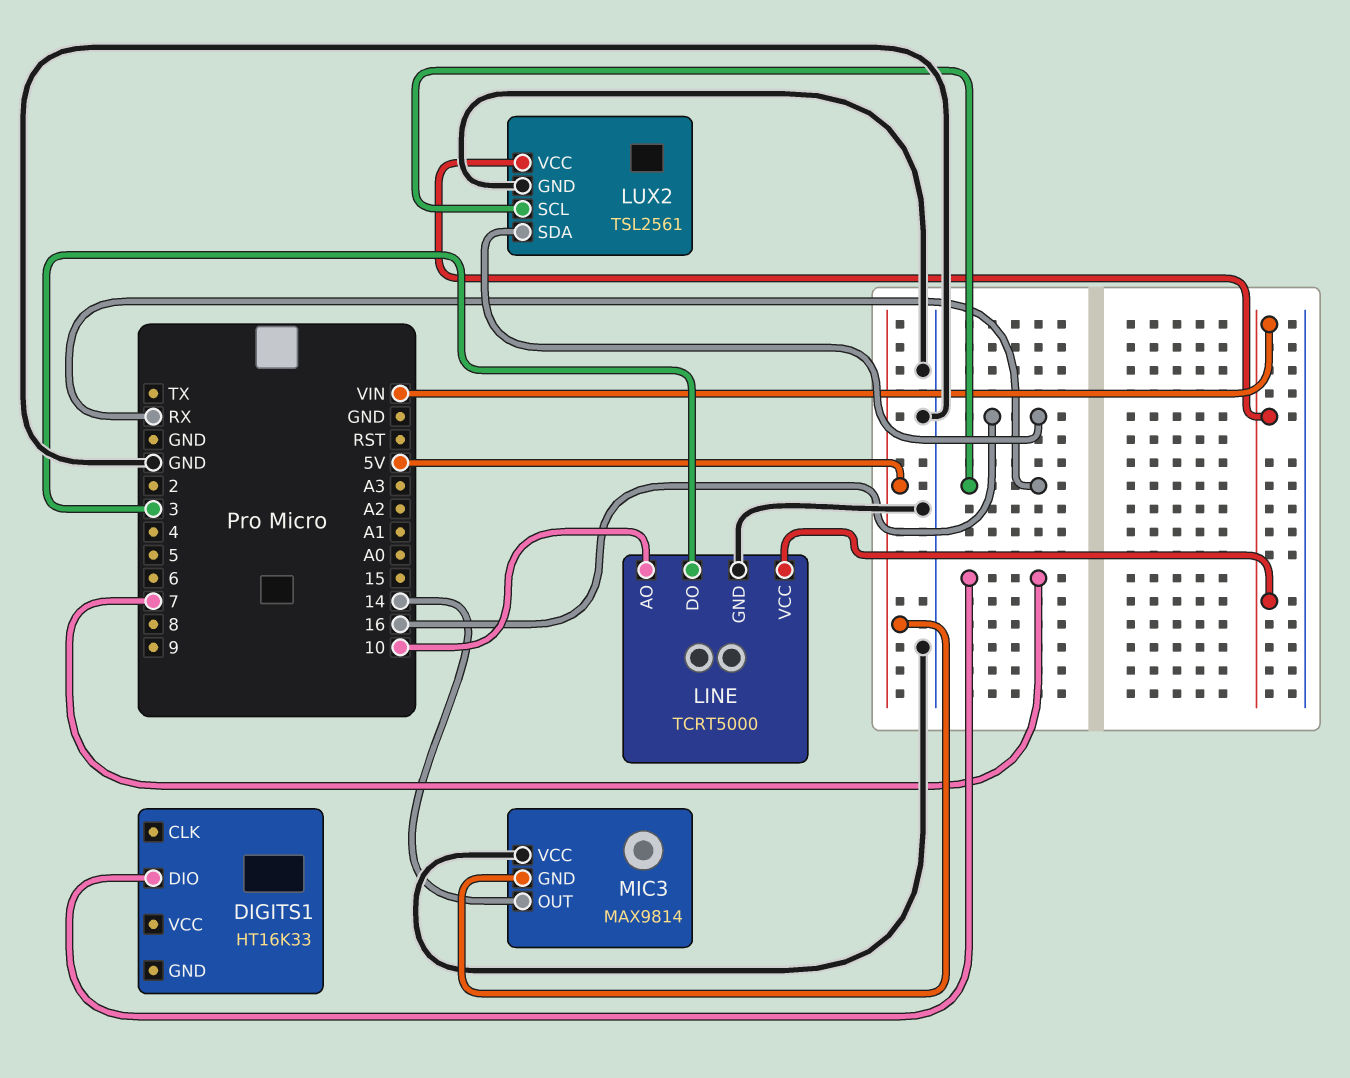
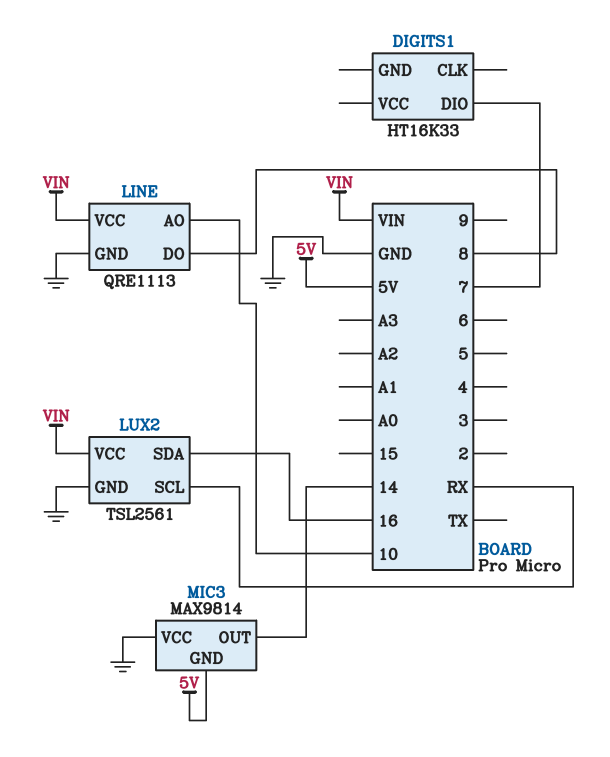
LINE: TCRT5000 -> QRE1113
LINE pin DO: 3 -> 8

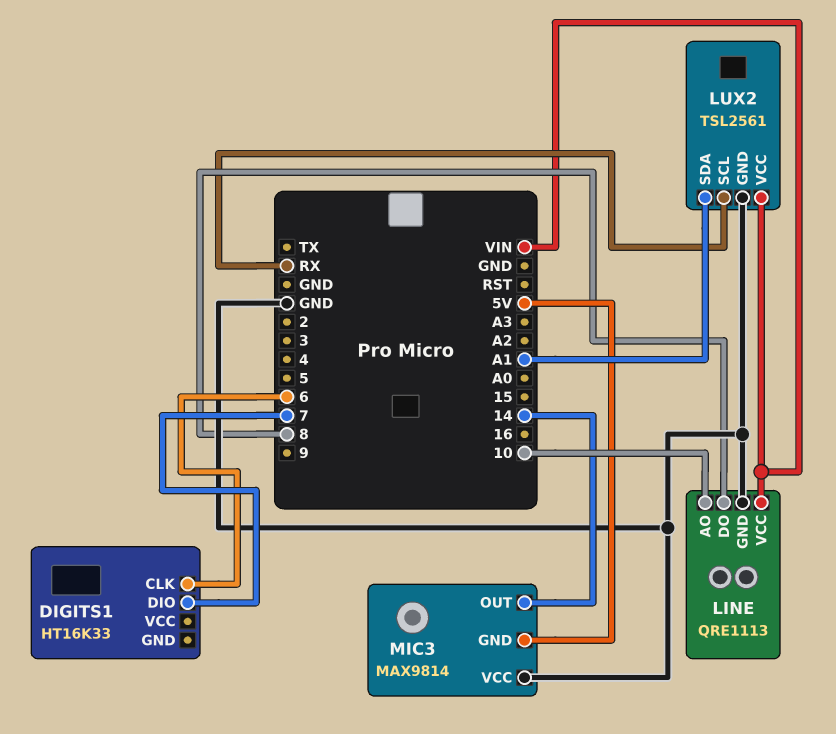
DIGITS1 pin CLK: none -> 6
LUX2 pin SDA: 16 -> A1

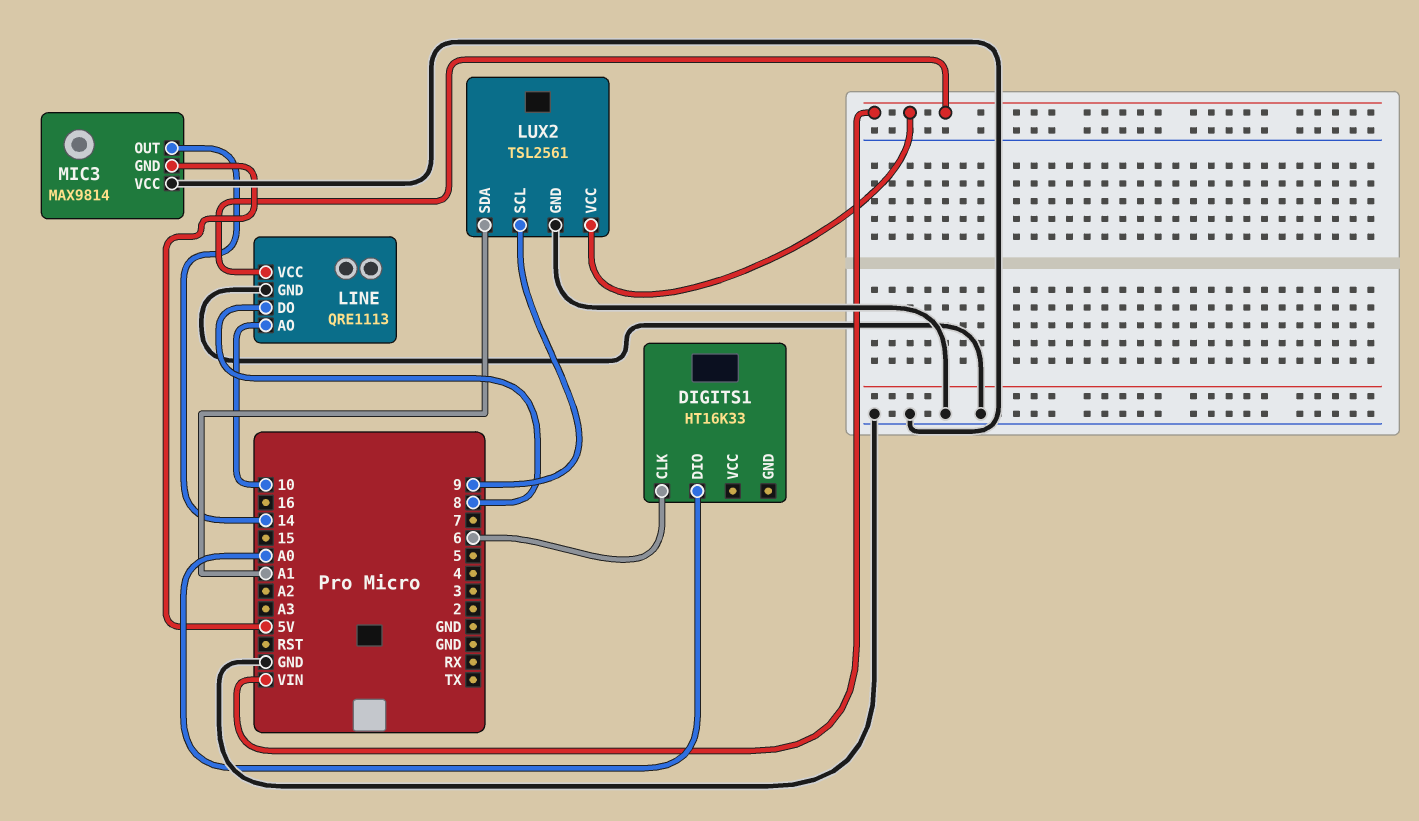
DIGITS1 pin DIO: 7 -> A0
LUX2 pin SCL: RX -> 9

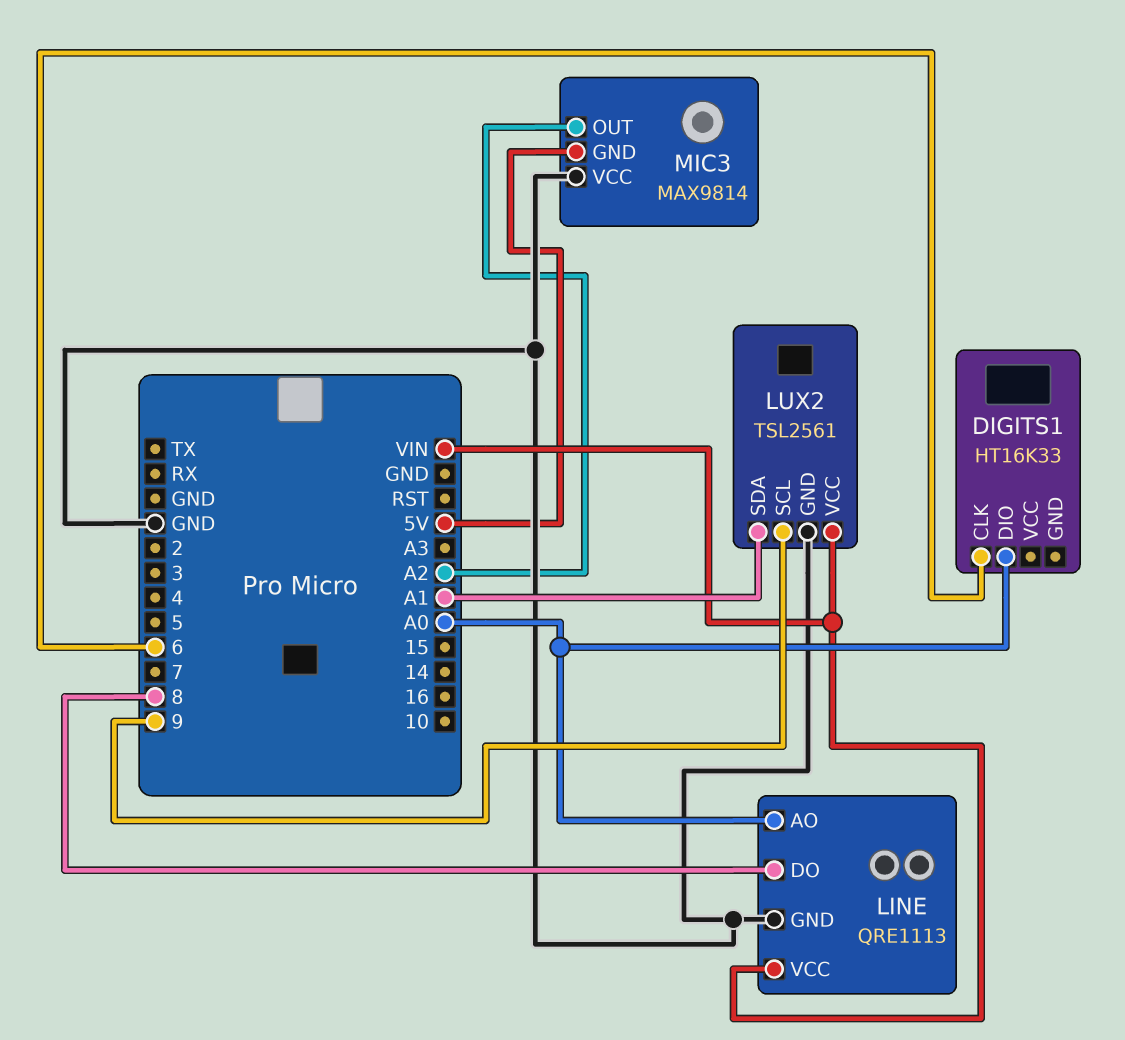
LINE pin AO: 10 -> A0
MIC3 pin OUT: 14 -> A2

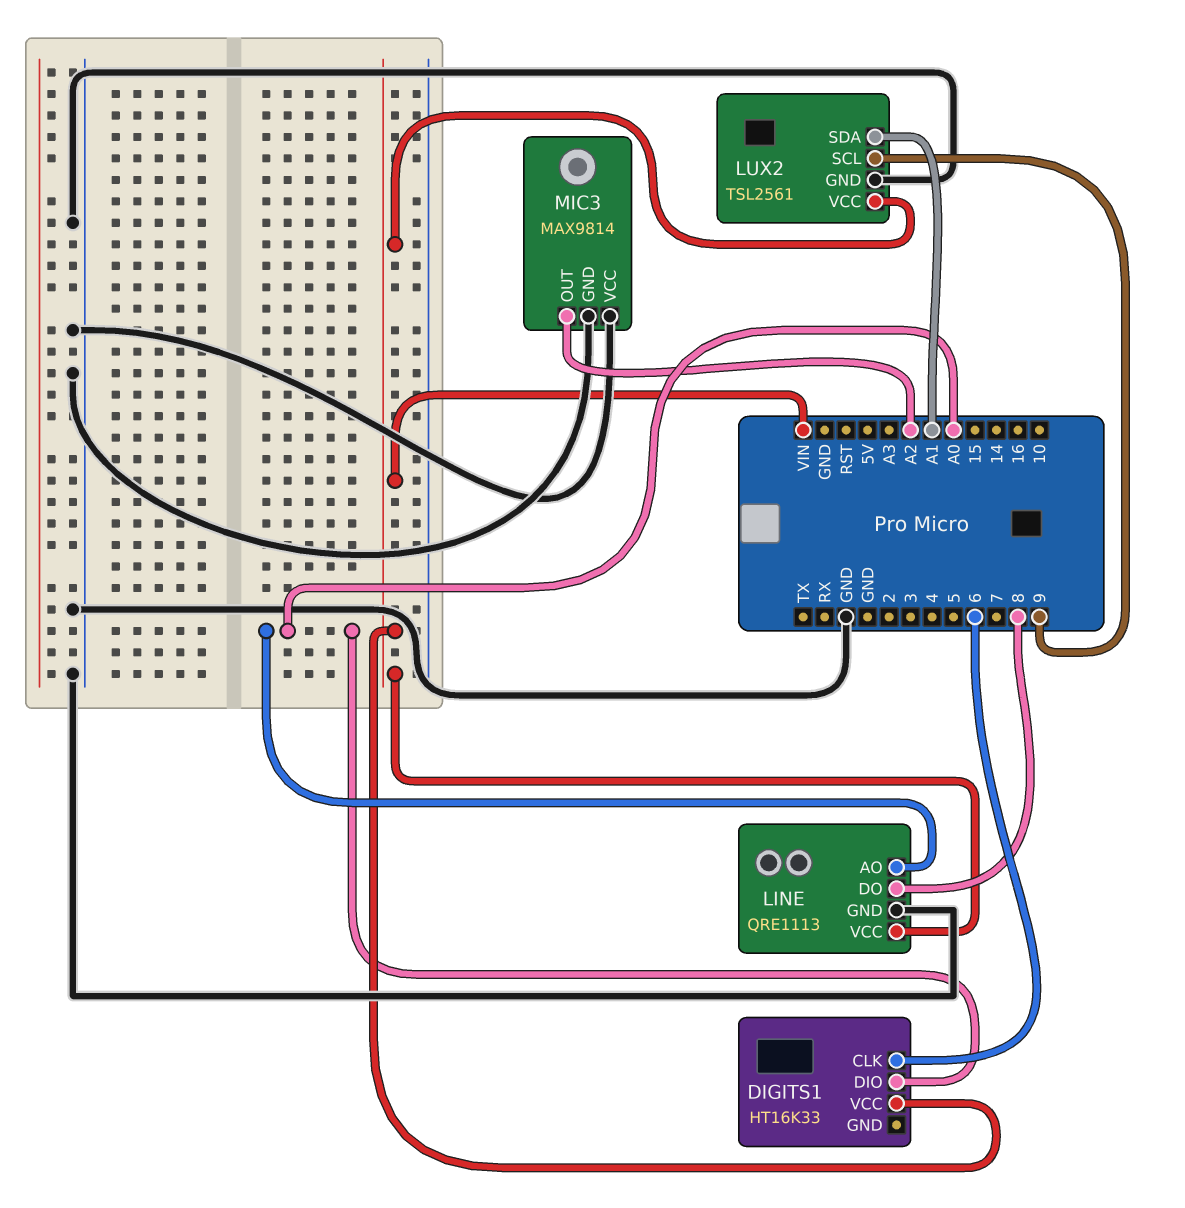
DIGITS1 pin VCC: none -> VIN
MIC3 pin GND: 5V -> GND

